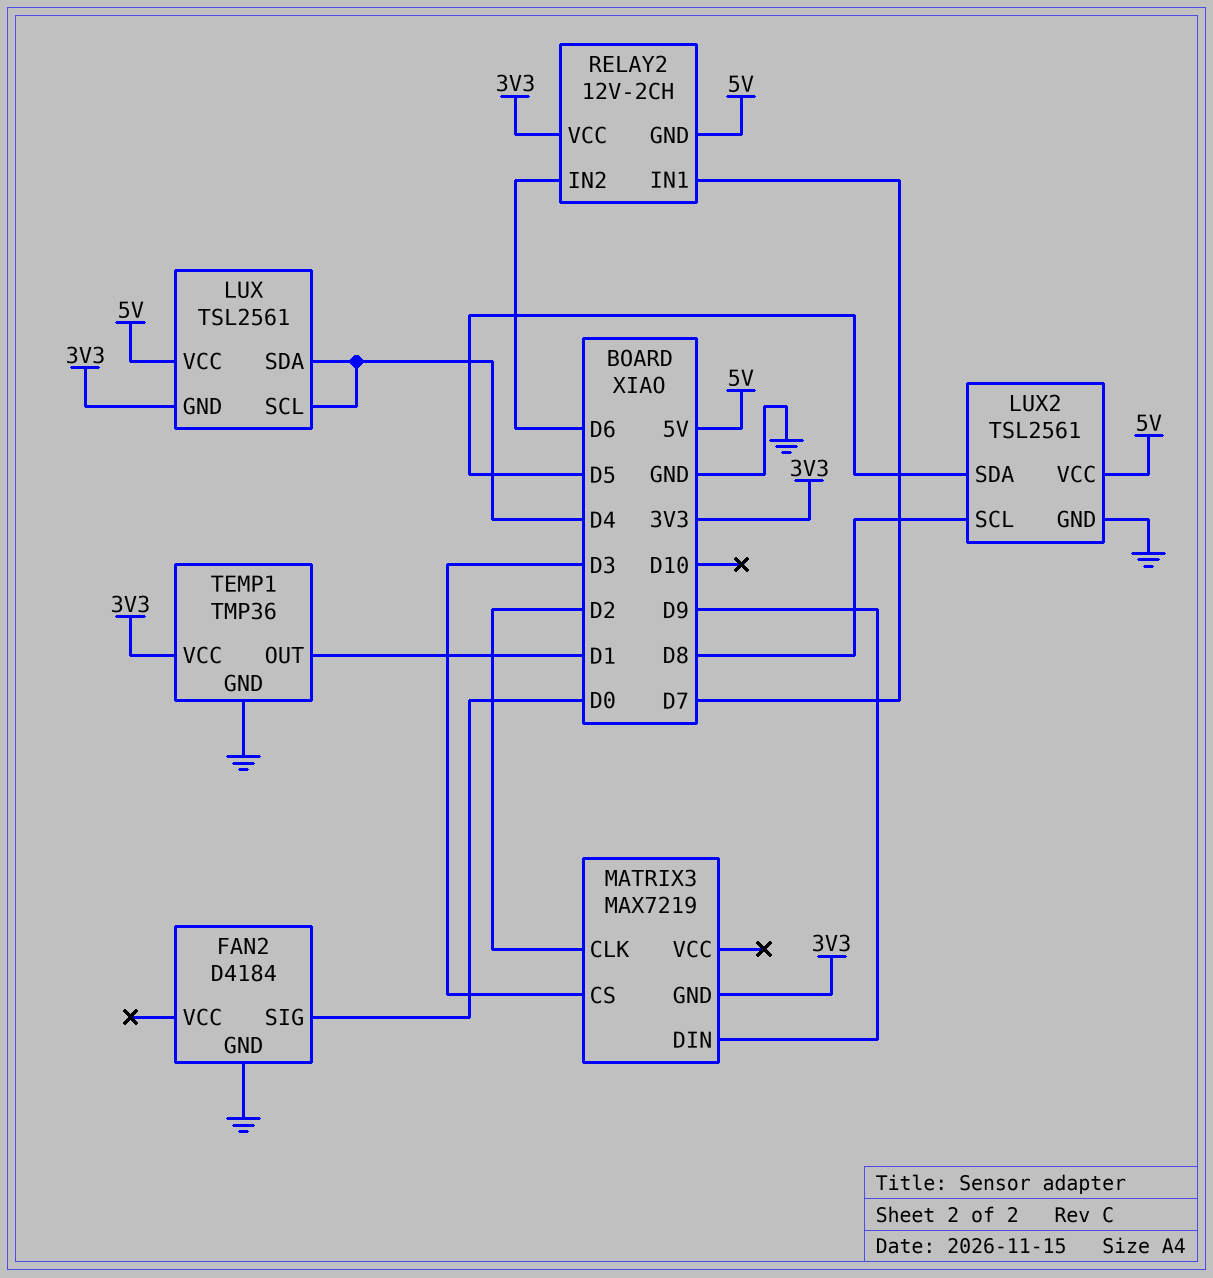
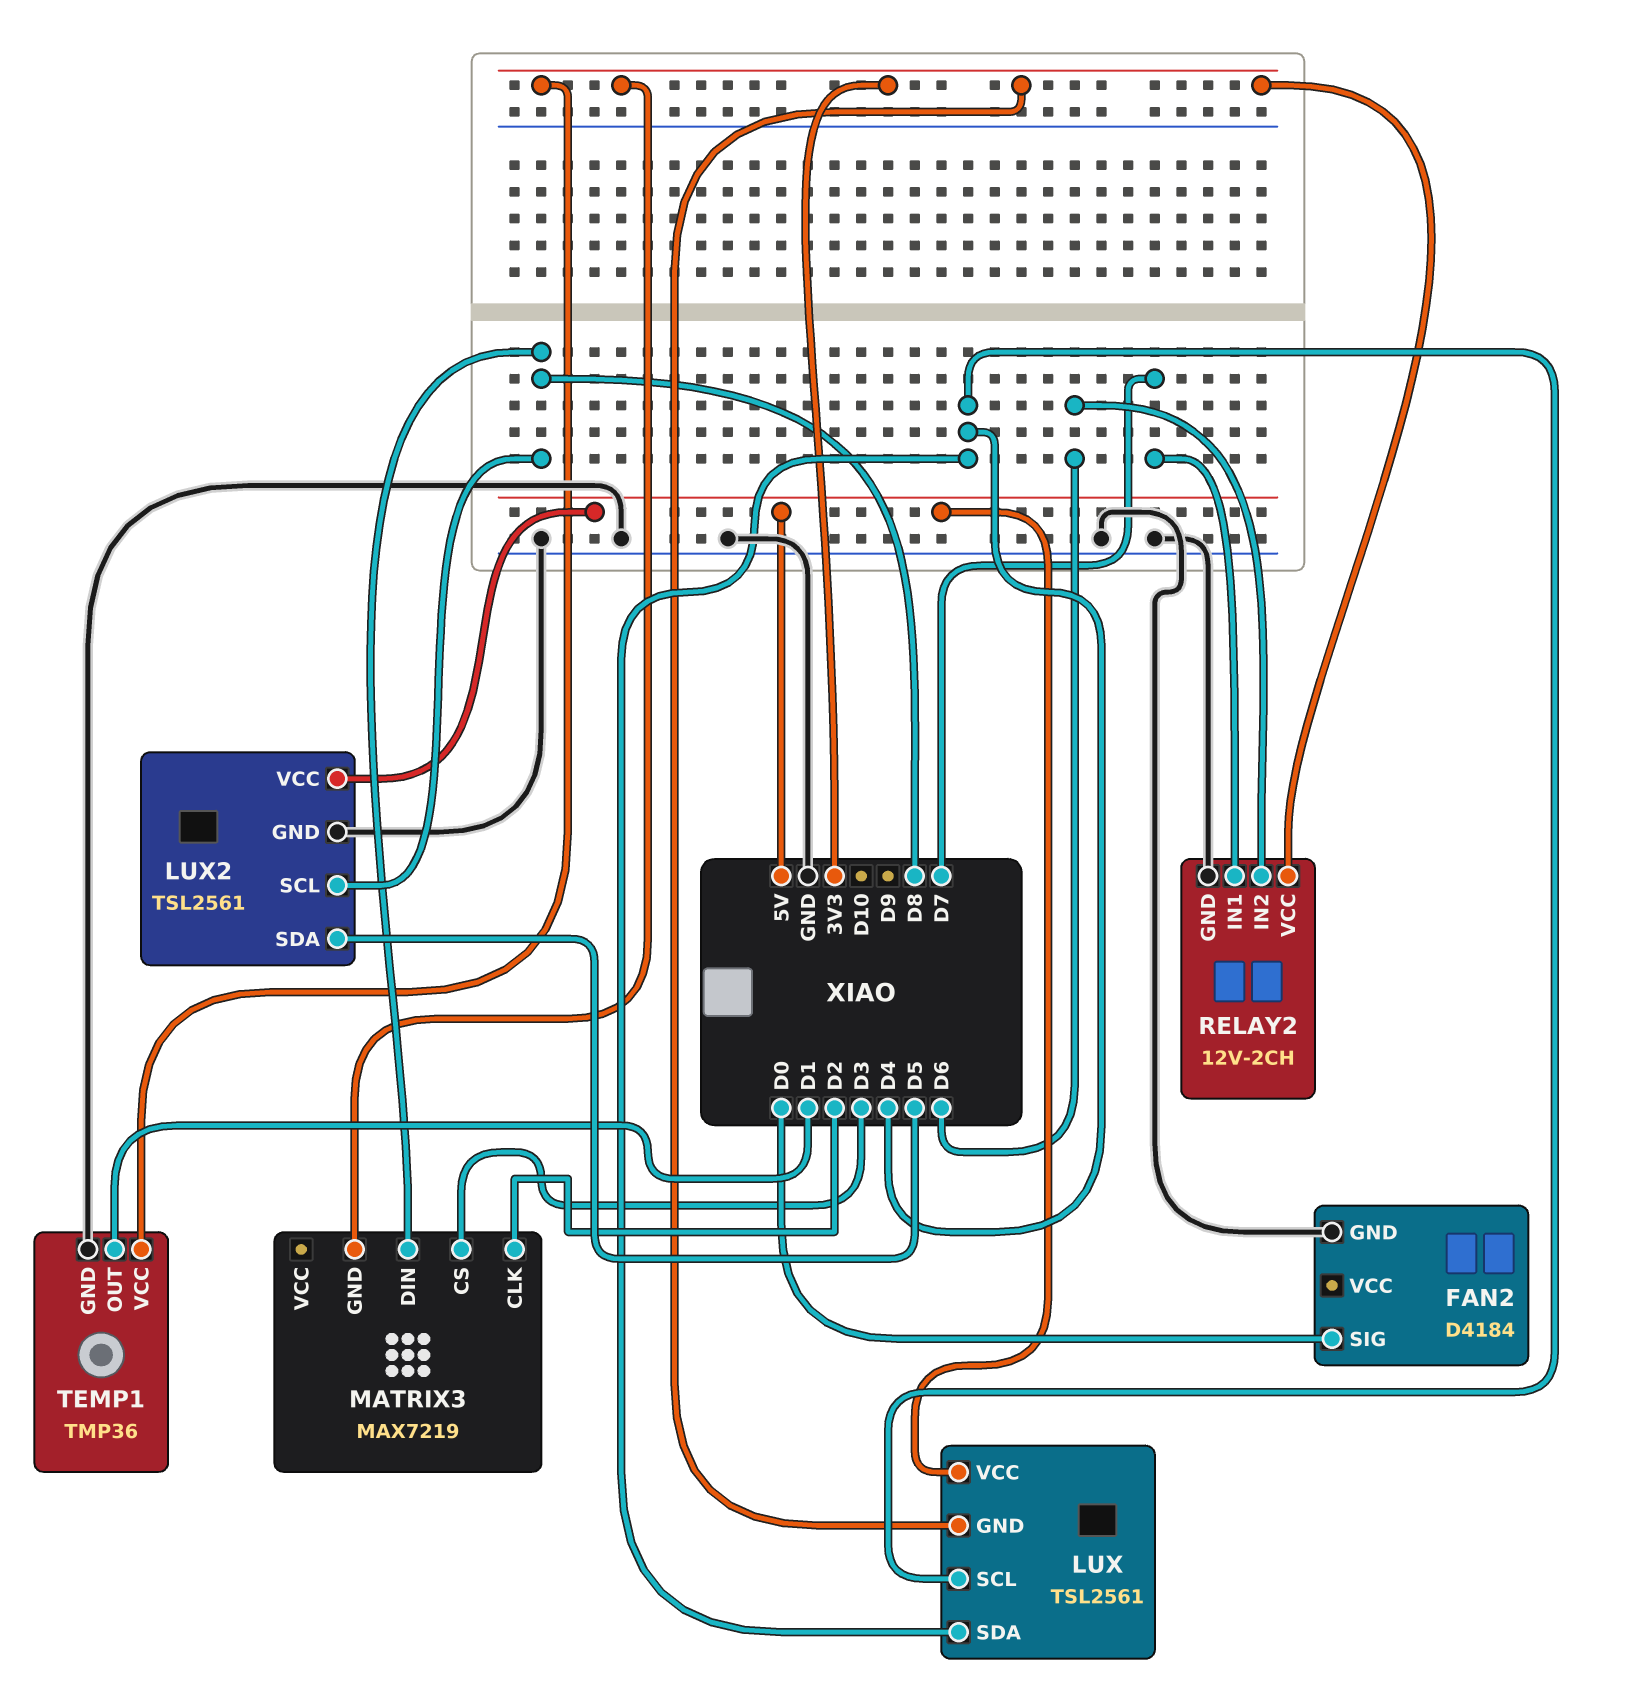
MATRIX3 pin DIN: D9 -> D8
RELAY2 pin GND: 5V -> GND

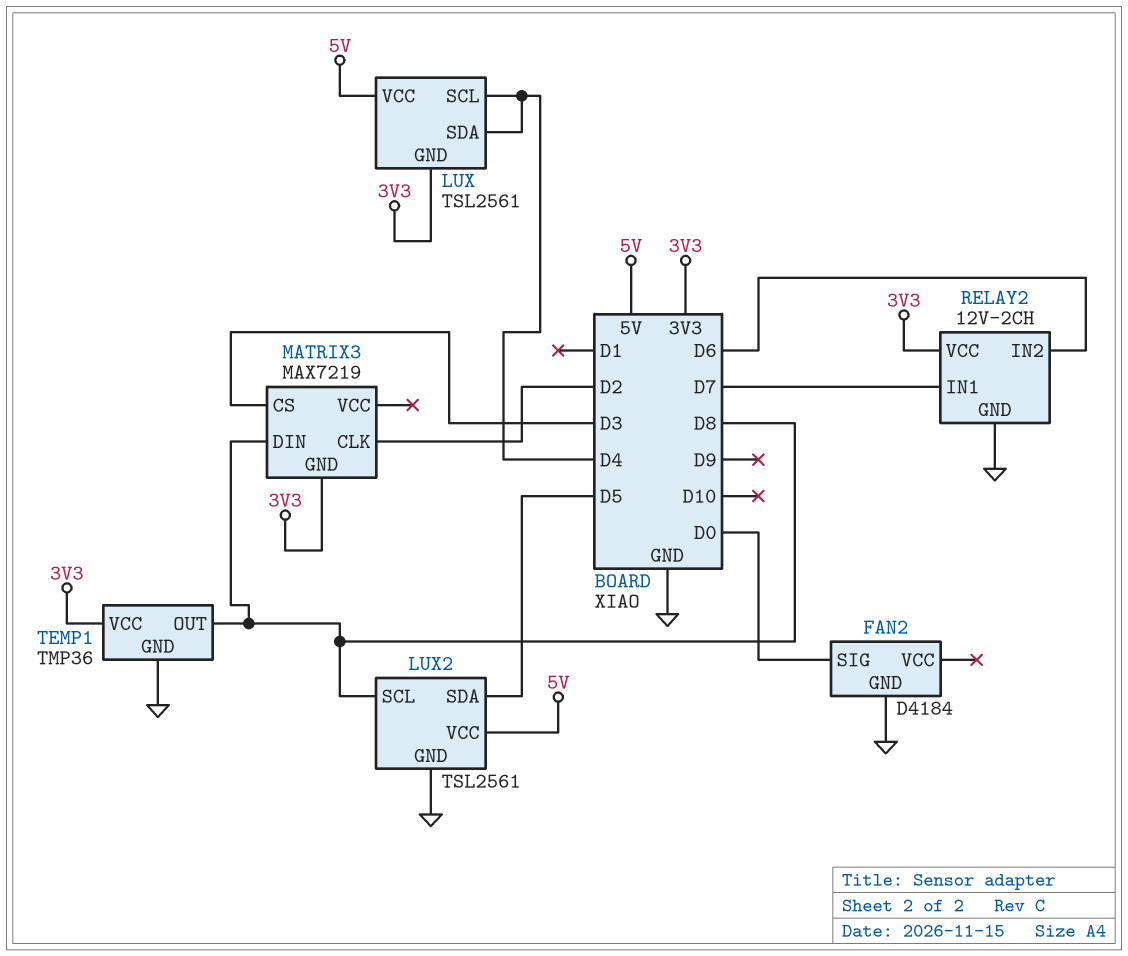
TEMP1 pin OUT: D1 -> D8

